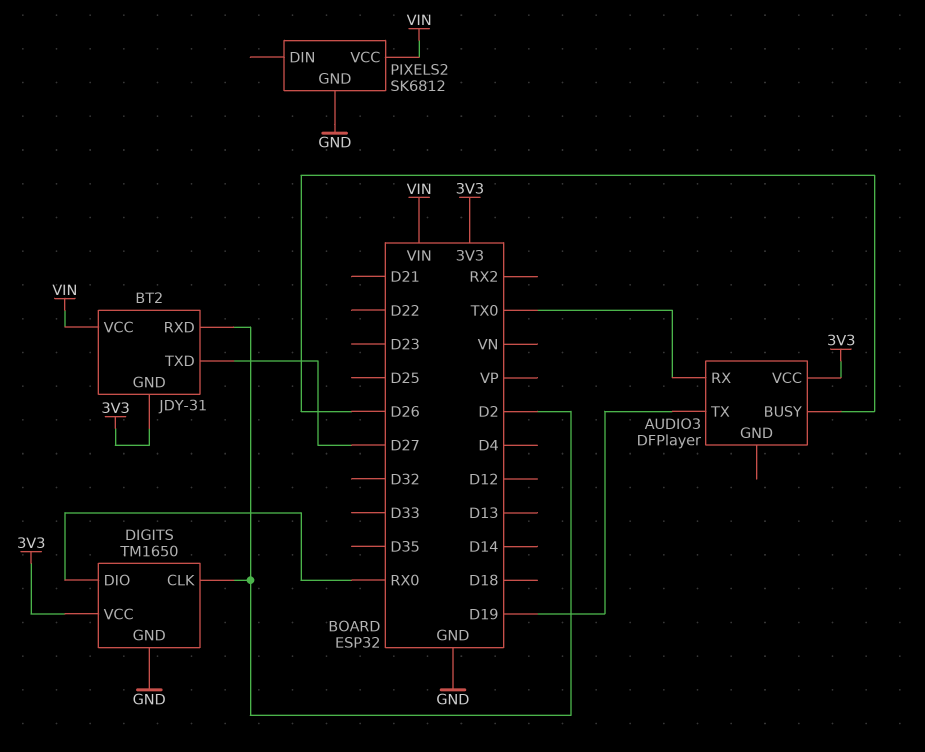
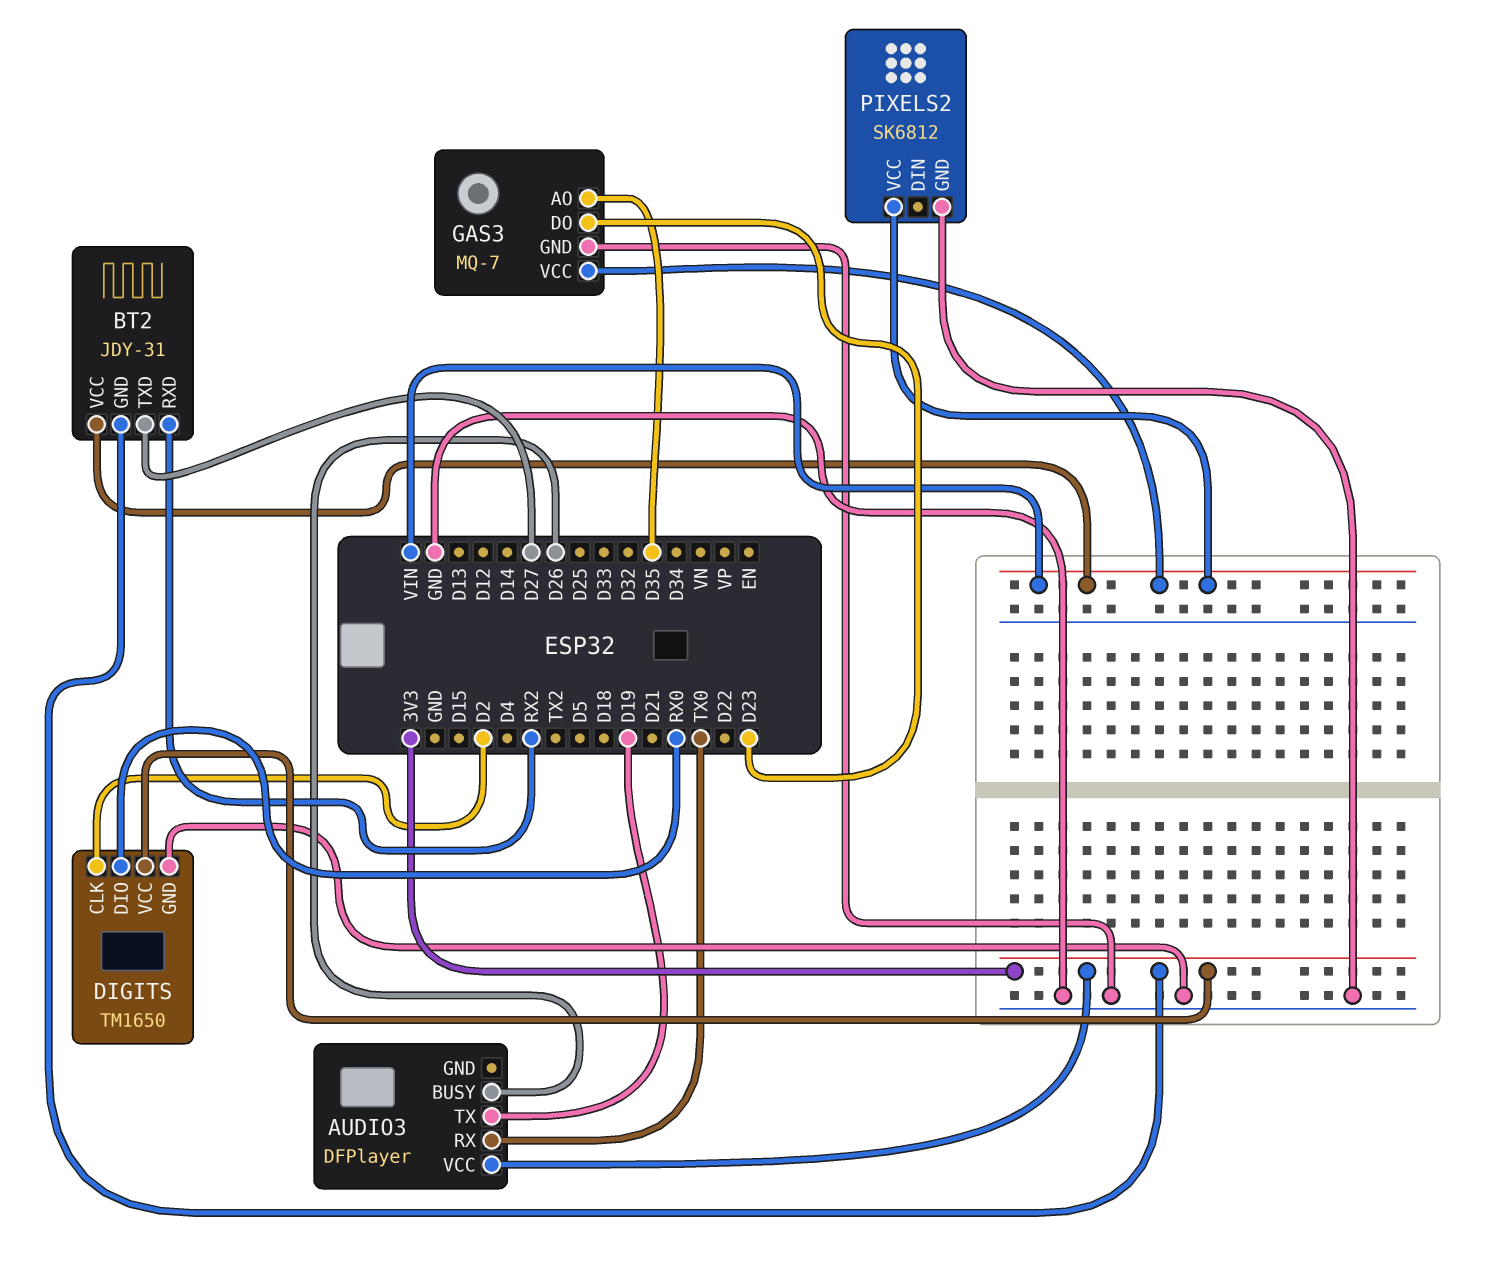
BT2 pin RXD: D2 -> RX2
GAS3: none -> MQ-7
GAS3 pin AO: none -> D35
GAS3 pin DO: none -> D23
GAS3 pin GND: none -> GND
GAS3 pin VCC: none -> VIN

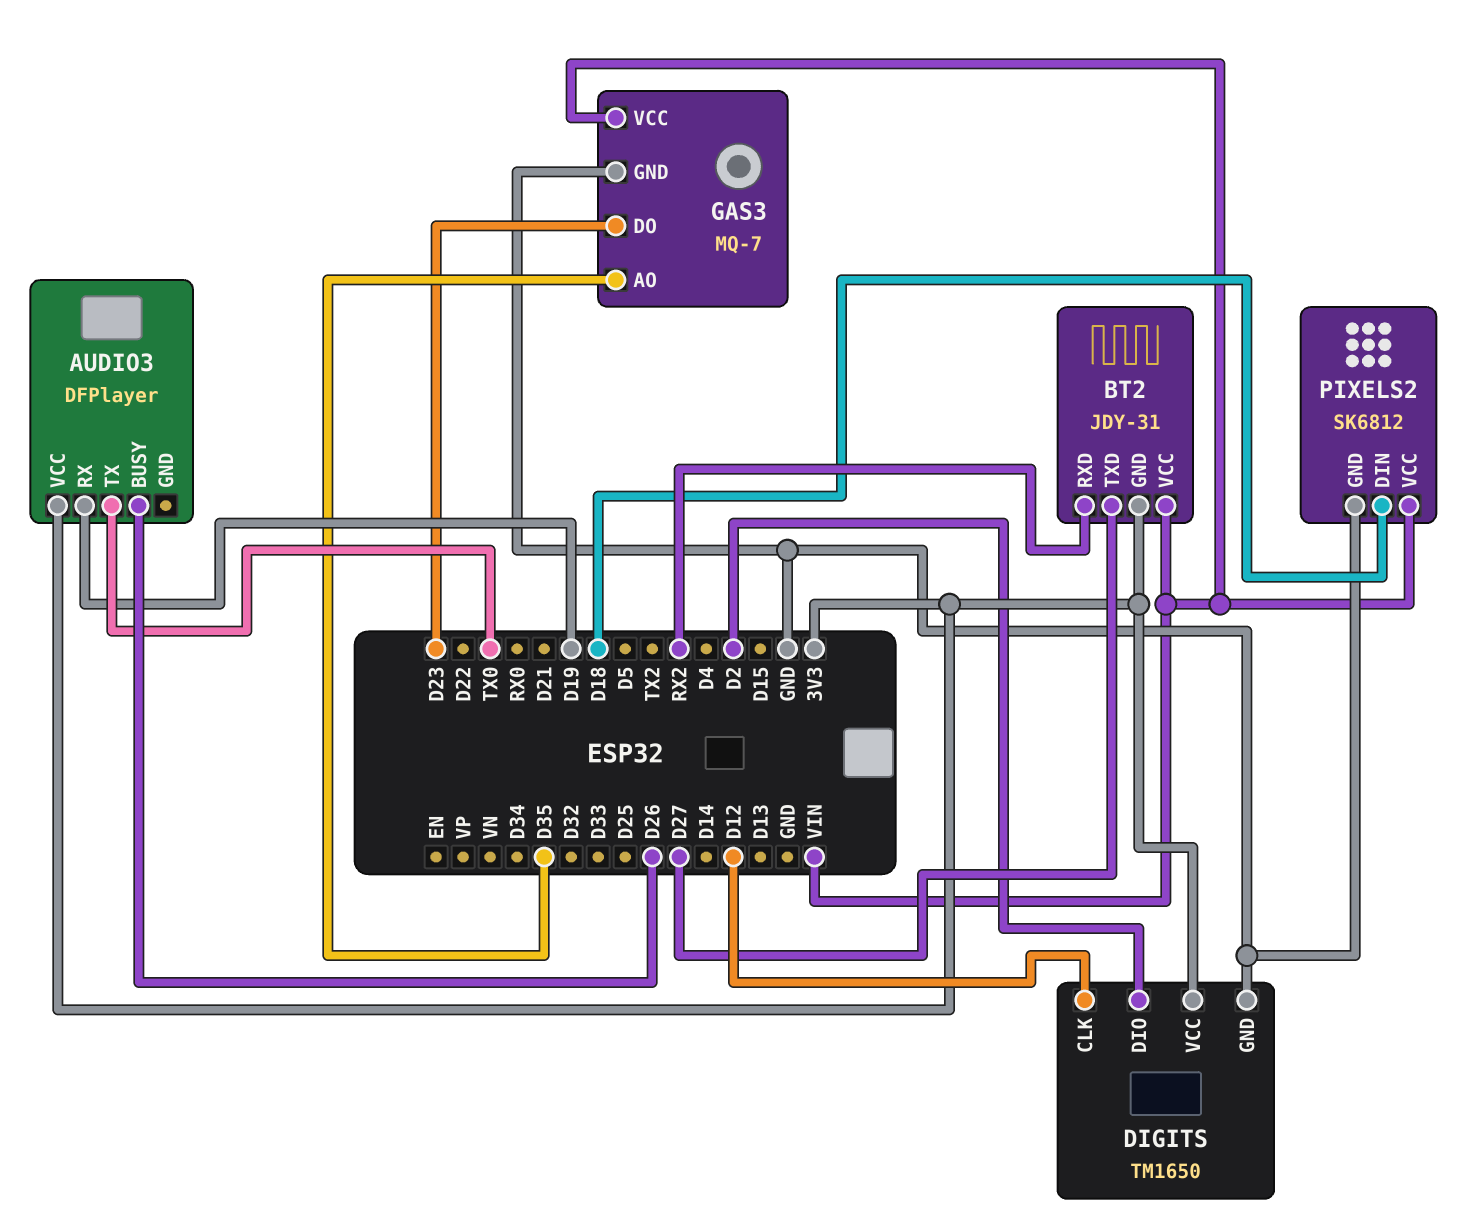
AUDIO3 pin RX: TX0 -> D19
AUDIO3 pin TX: D19 -> TX0
DIGITS pin CLK: D2 -> D12
DIGITS pin DIO: RX0 -> D2
PIXELS2 pin DIN: none -> D18

